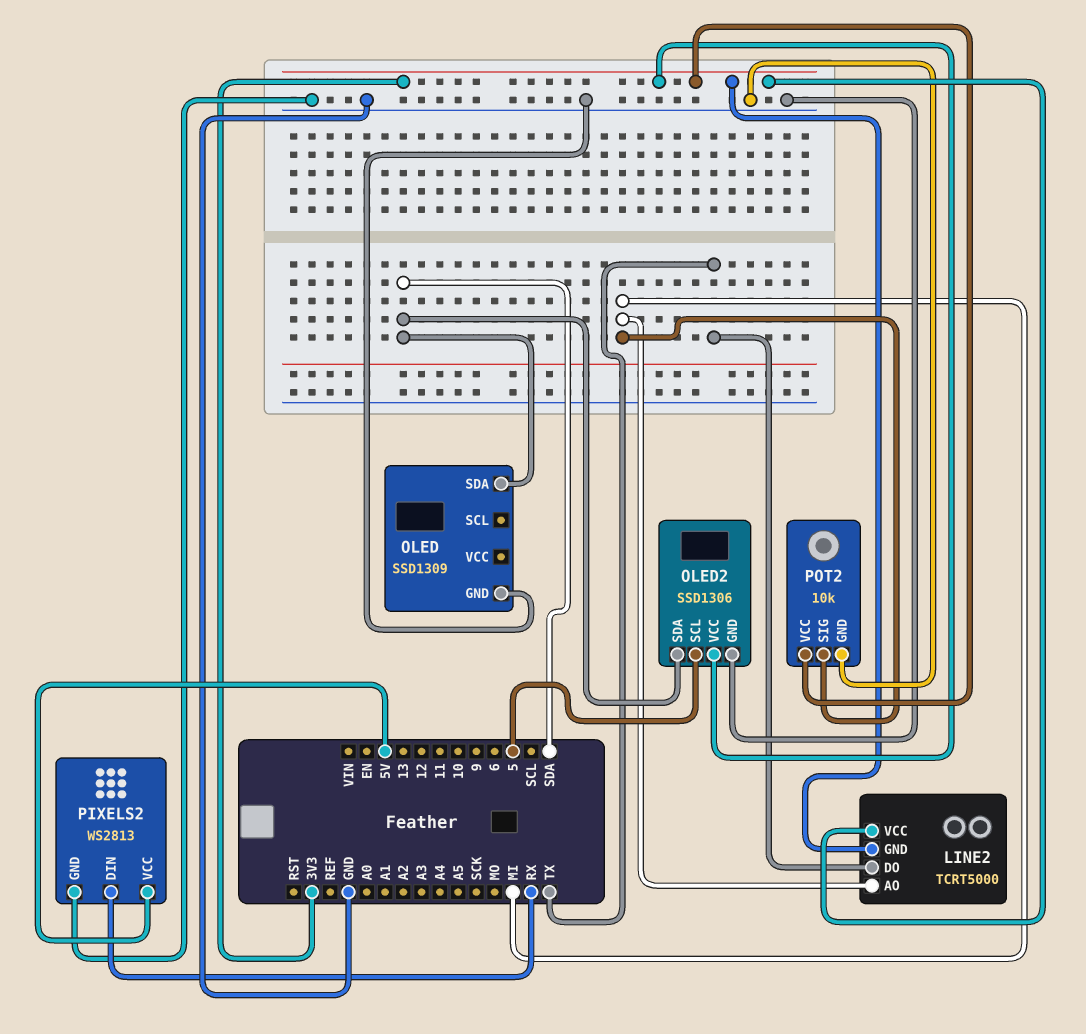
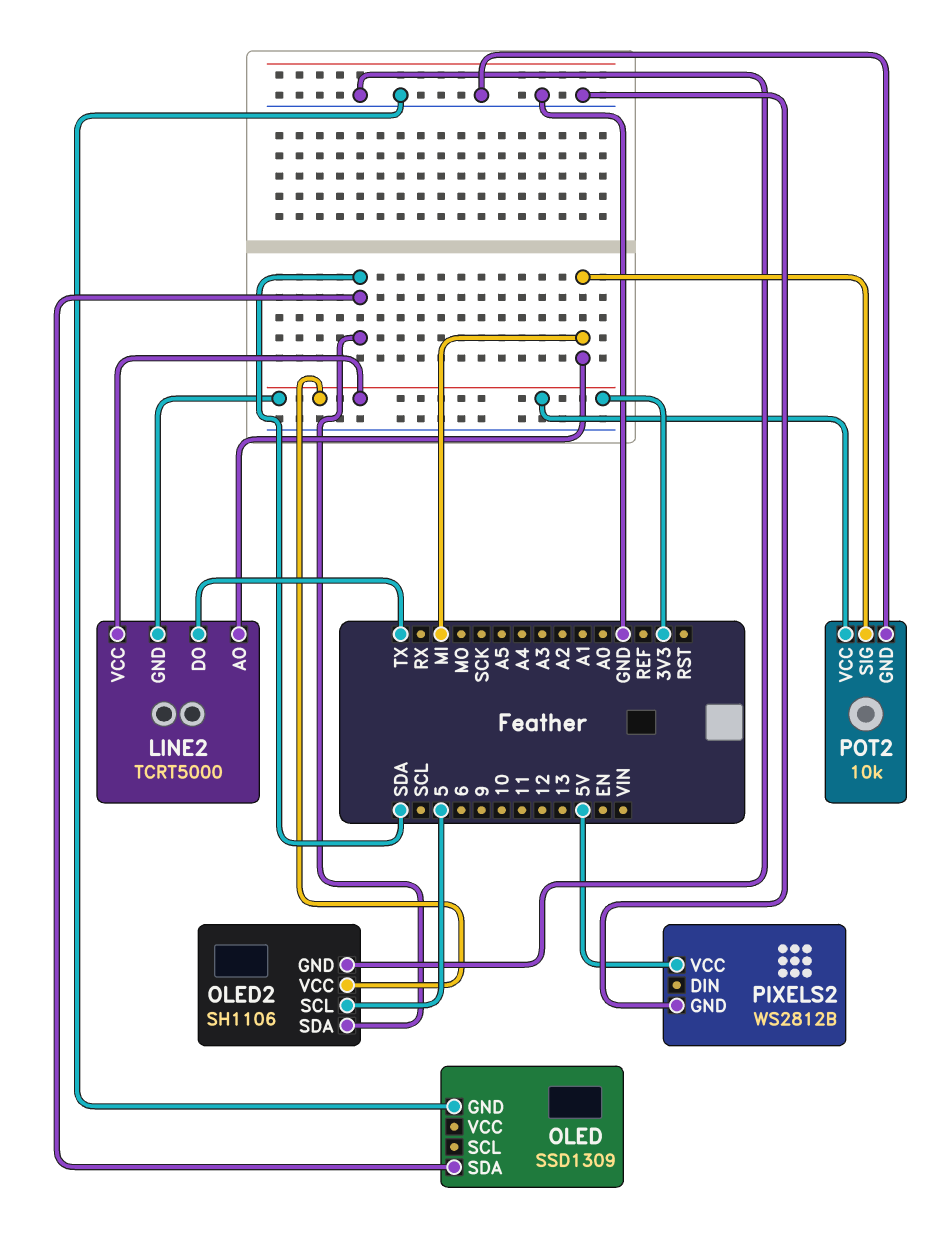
OLED2: SSD1306 -> SH1106
PIXELS2: WS2813 -> WS2812B
PIXELS2 pin DIN: RX -> none

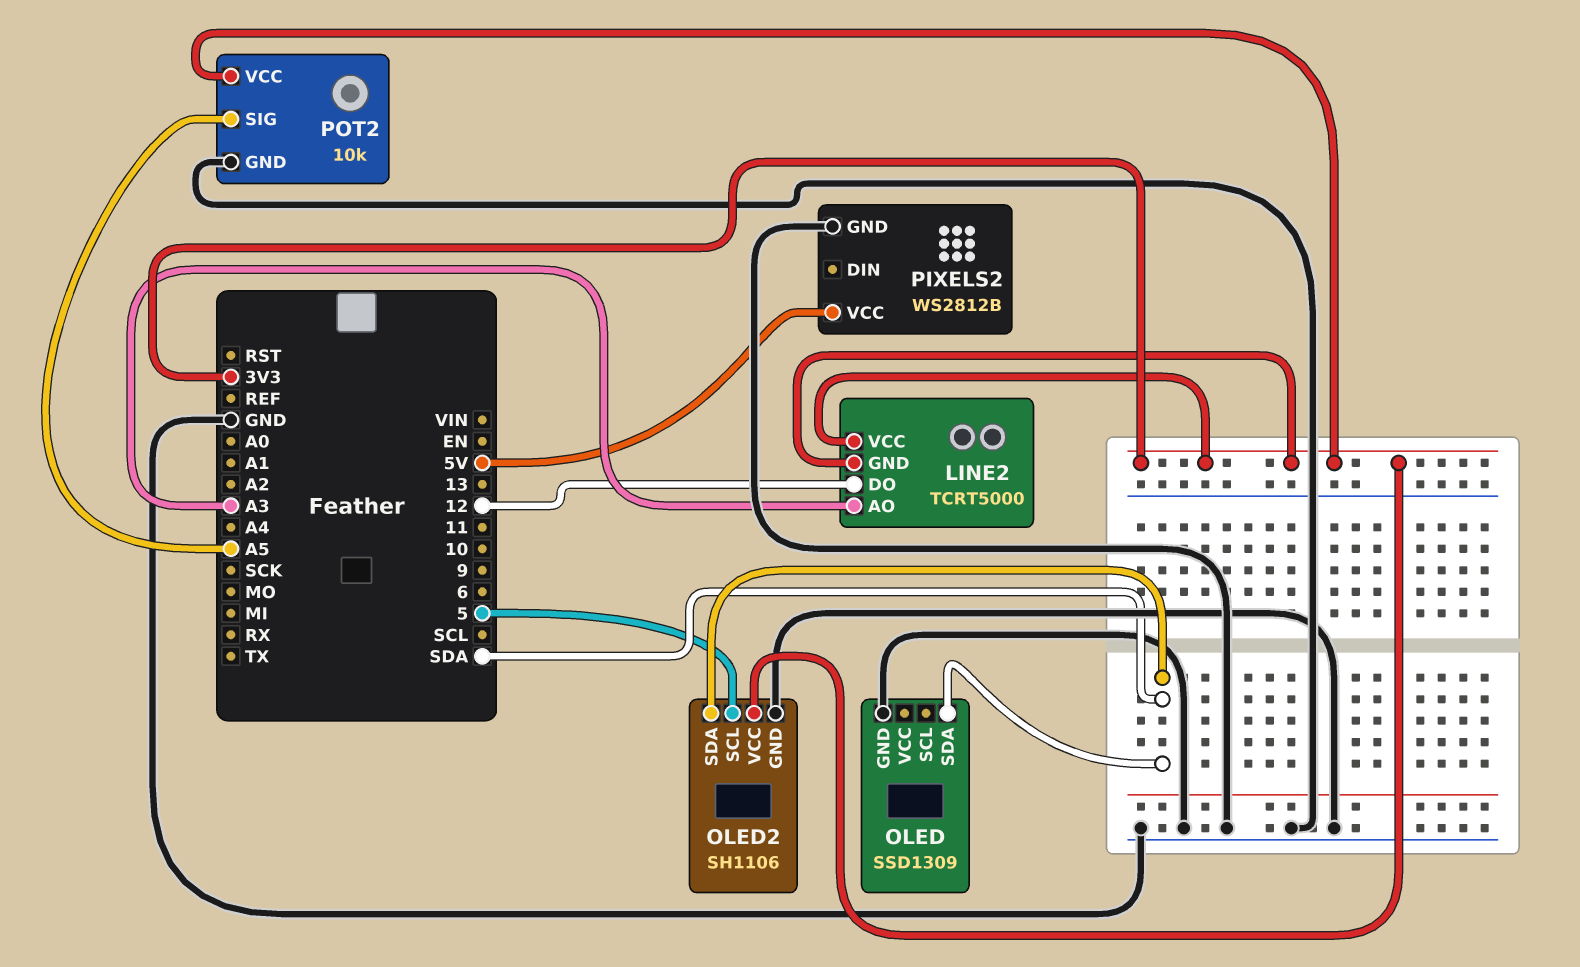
LINE2 pin AO: MI -> A3
LINE2 pin DO: TX -> 12
POT2 pin SIG: MI -> A5

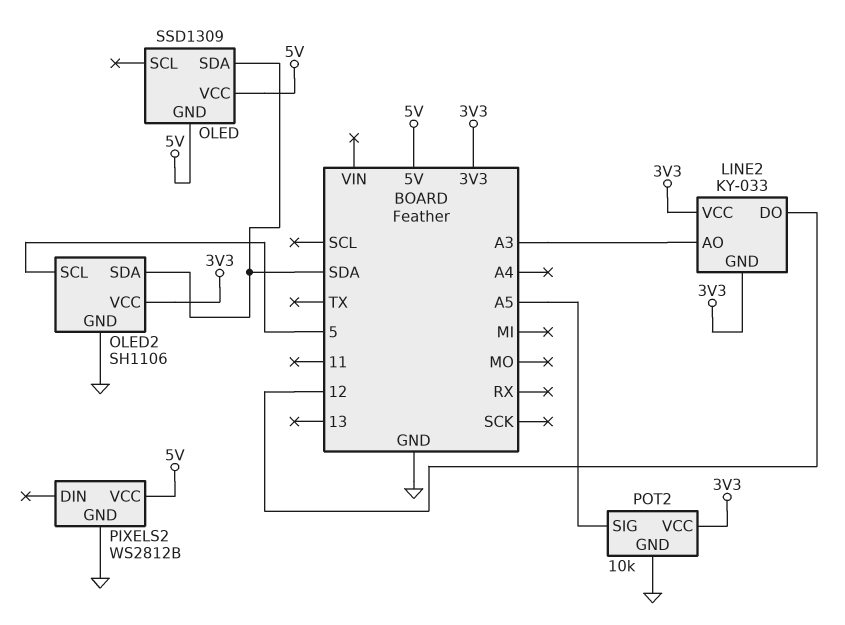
LINE2: TCRT5000 -> KY-033
OLED pin GND: GND -> 5V
OLED pin VCC: none -> 5V

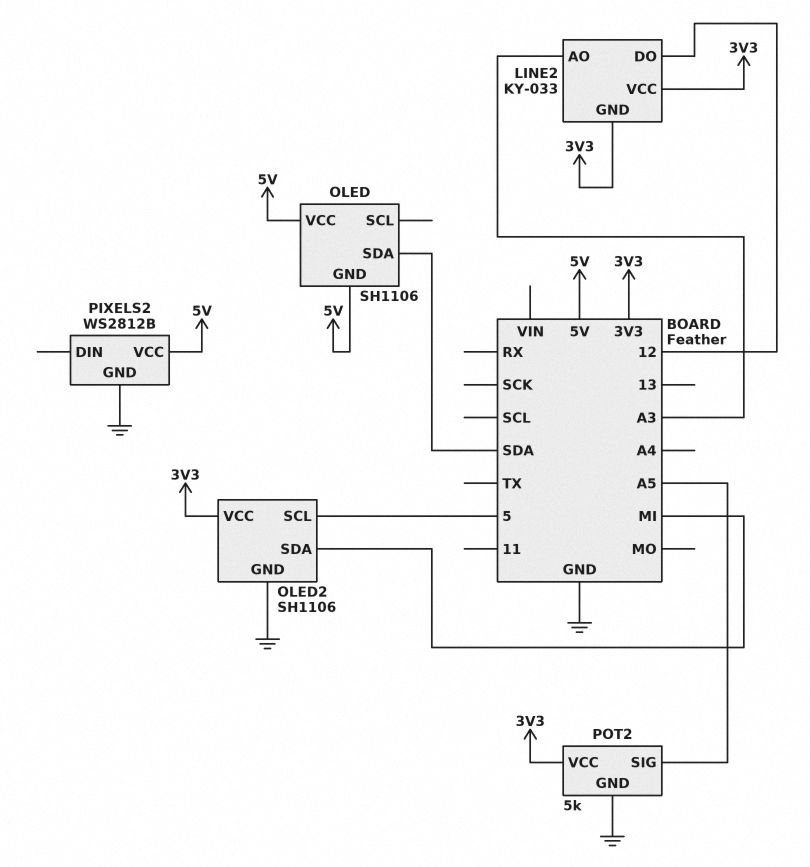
OLED: SSD1309 -> SH1106
OLED2 pin SDA: SDA -> MI
POT2: 10k -> 5k

